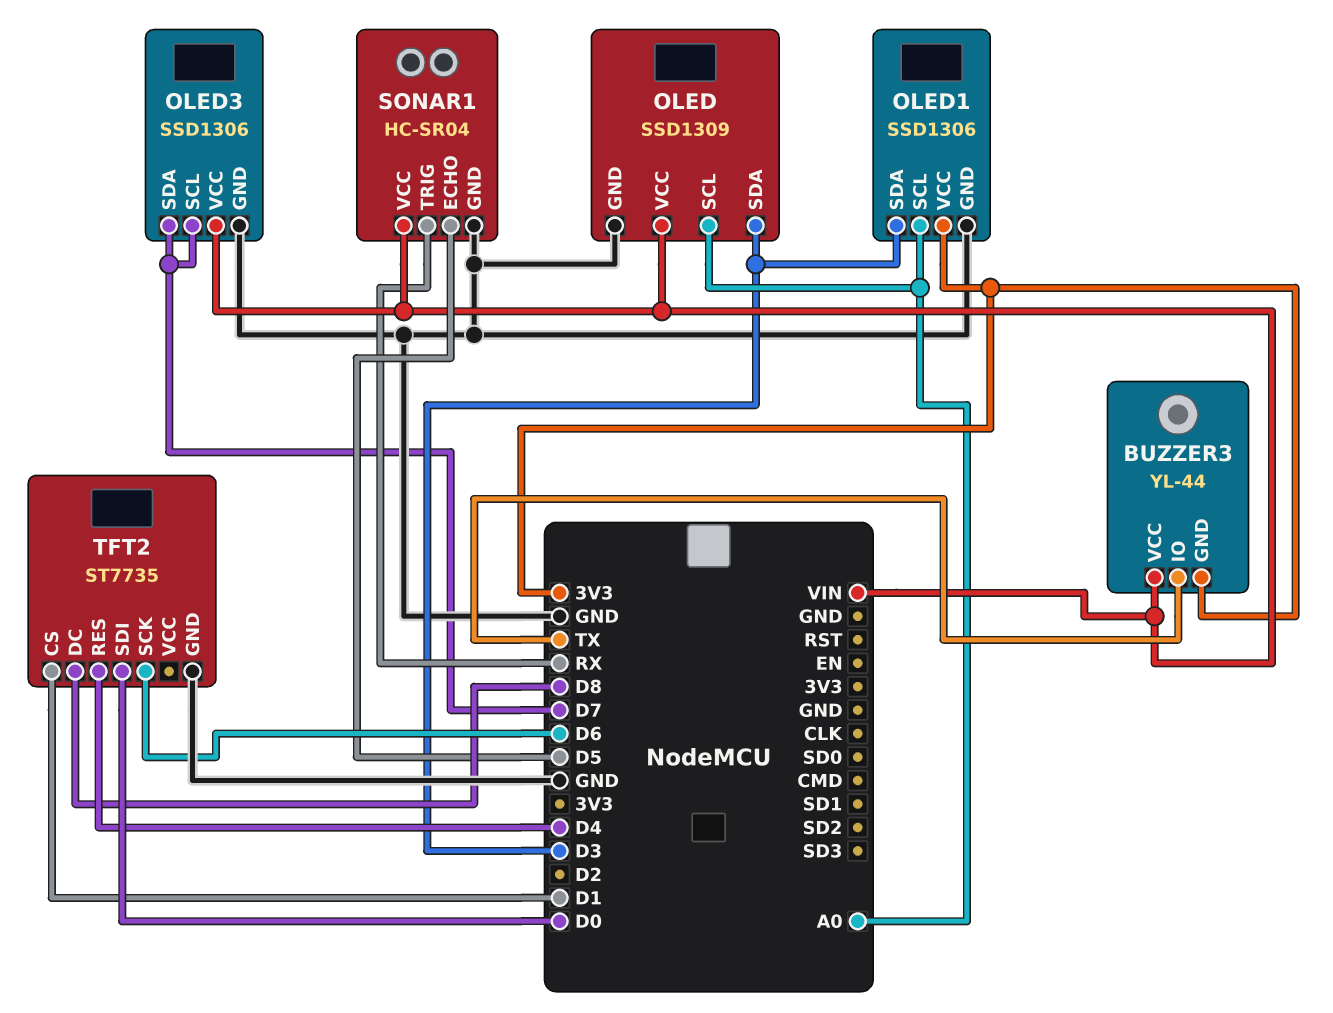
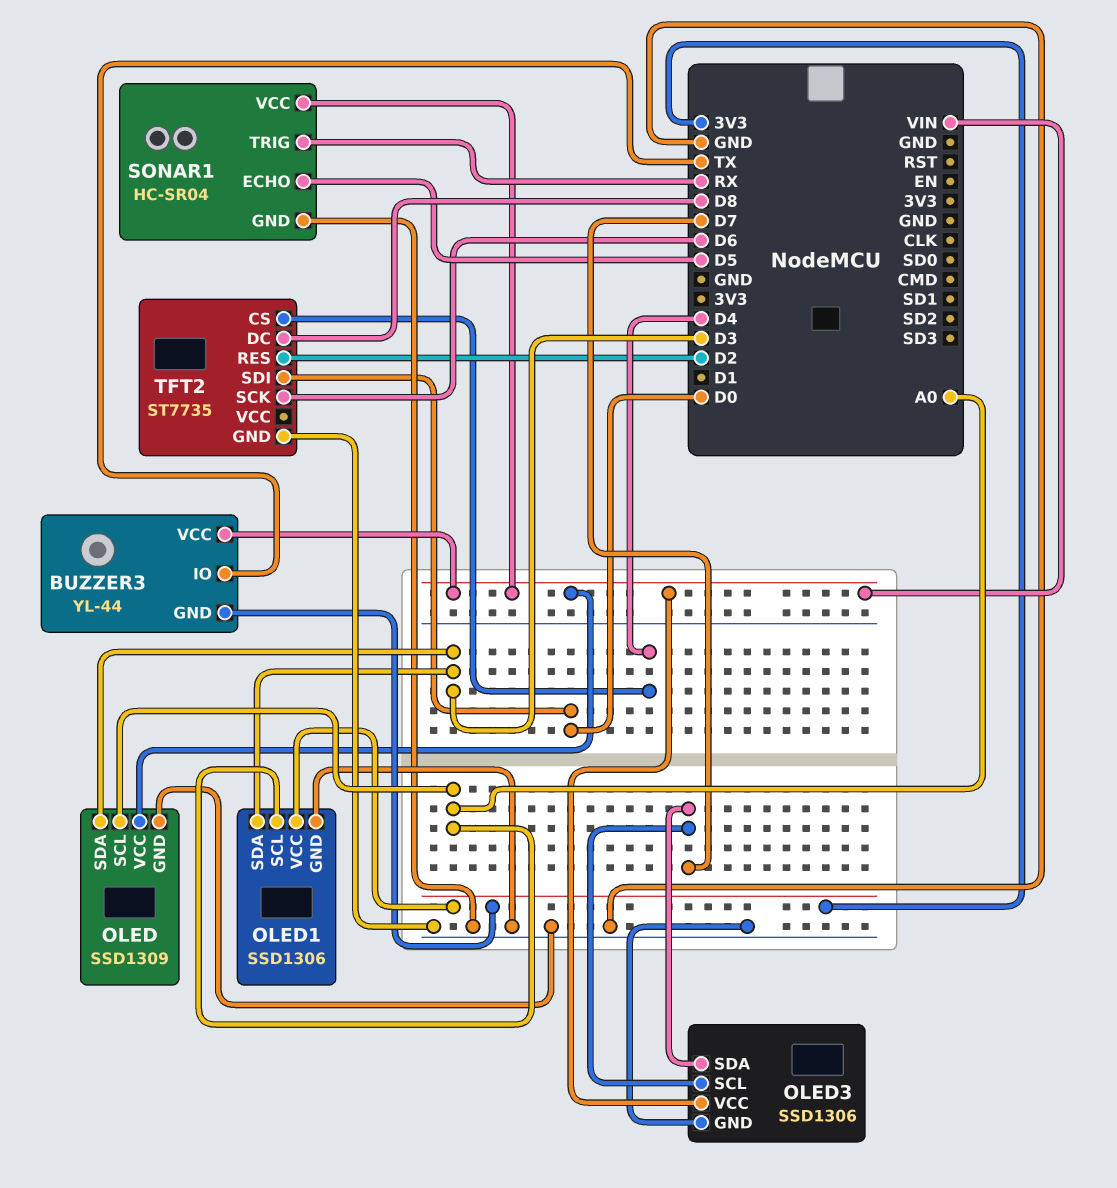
TFT2 pin CS: D1 -> D4
TFT2 pin RES: D4 -> D2

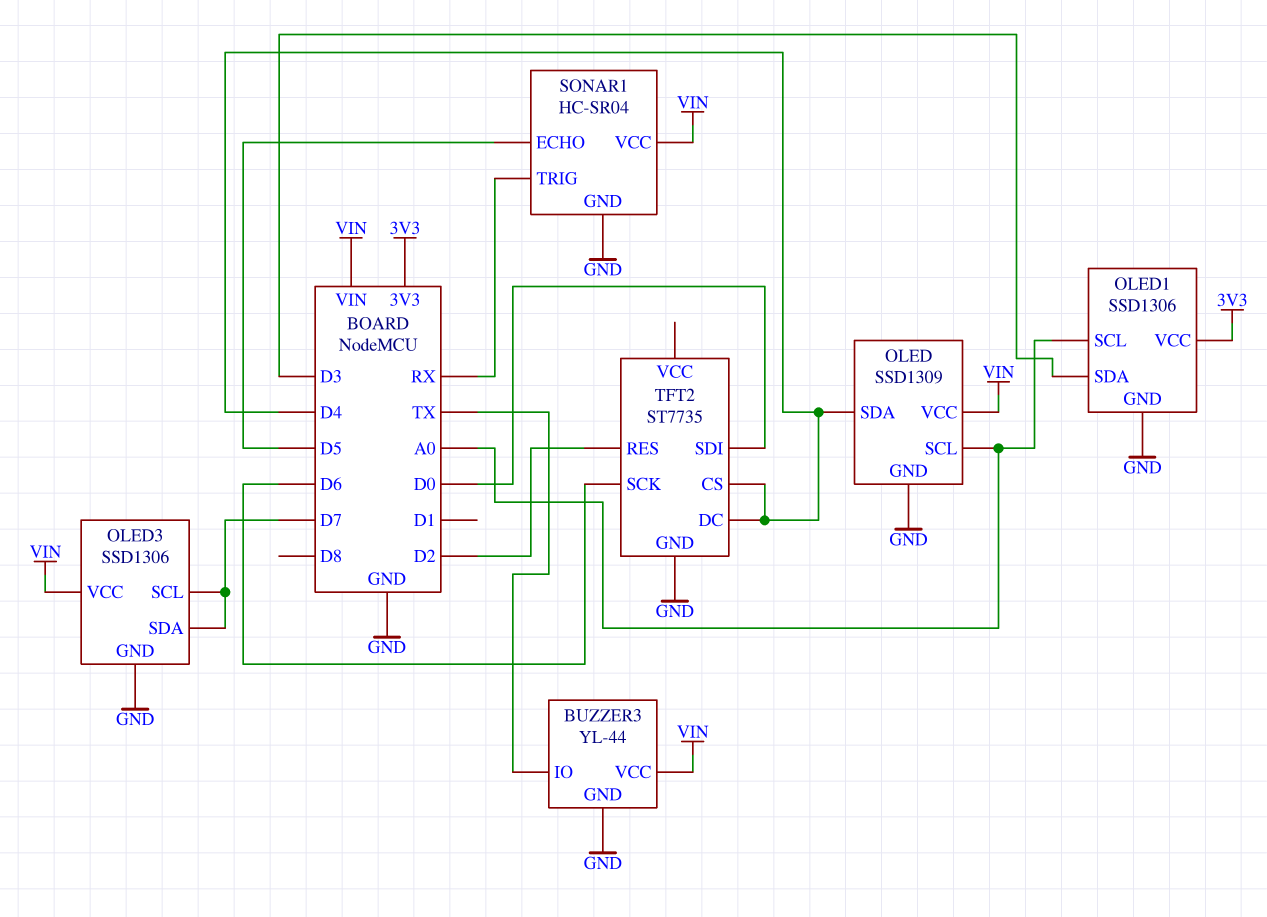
BUZZER3 pin GND: 3V3 -> GND
OLED pin SDA: D3 -> D4
TFT2 pin DC: D8 -> D4

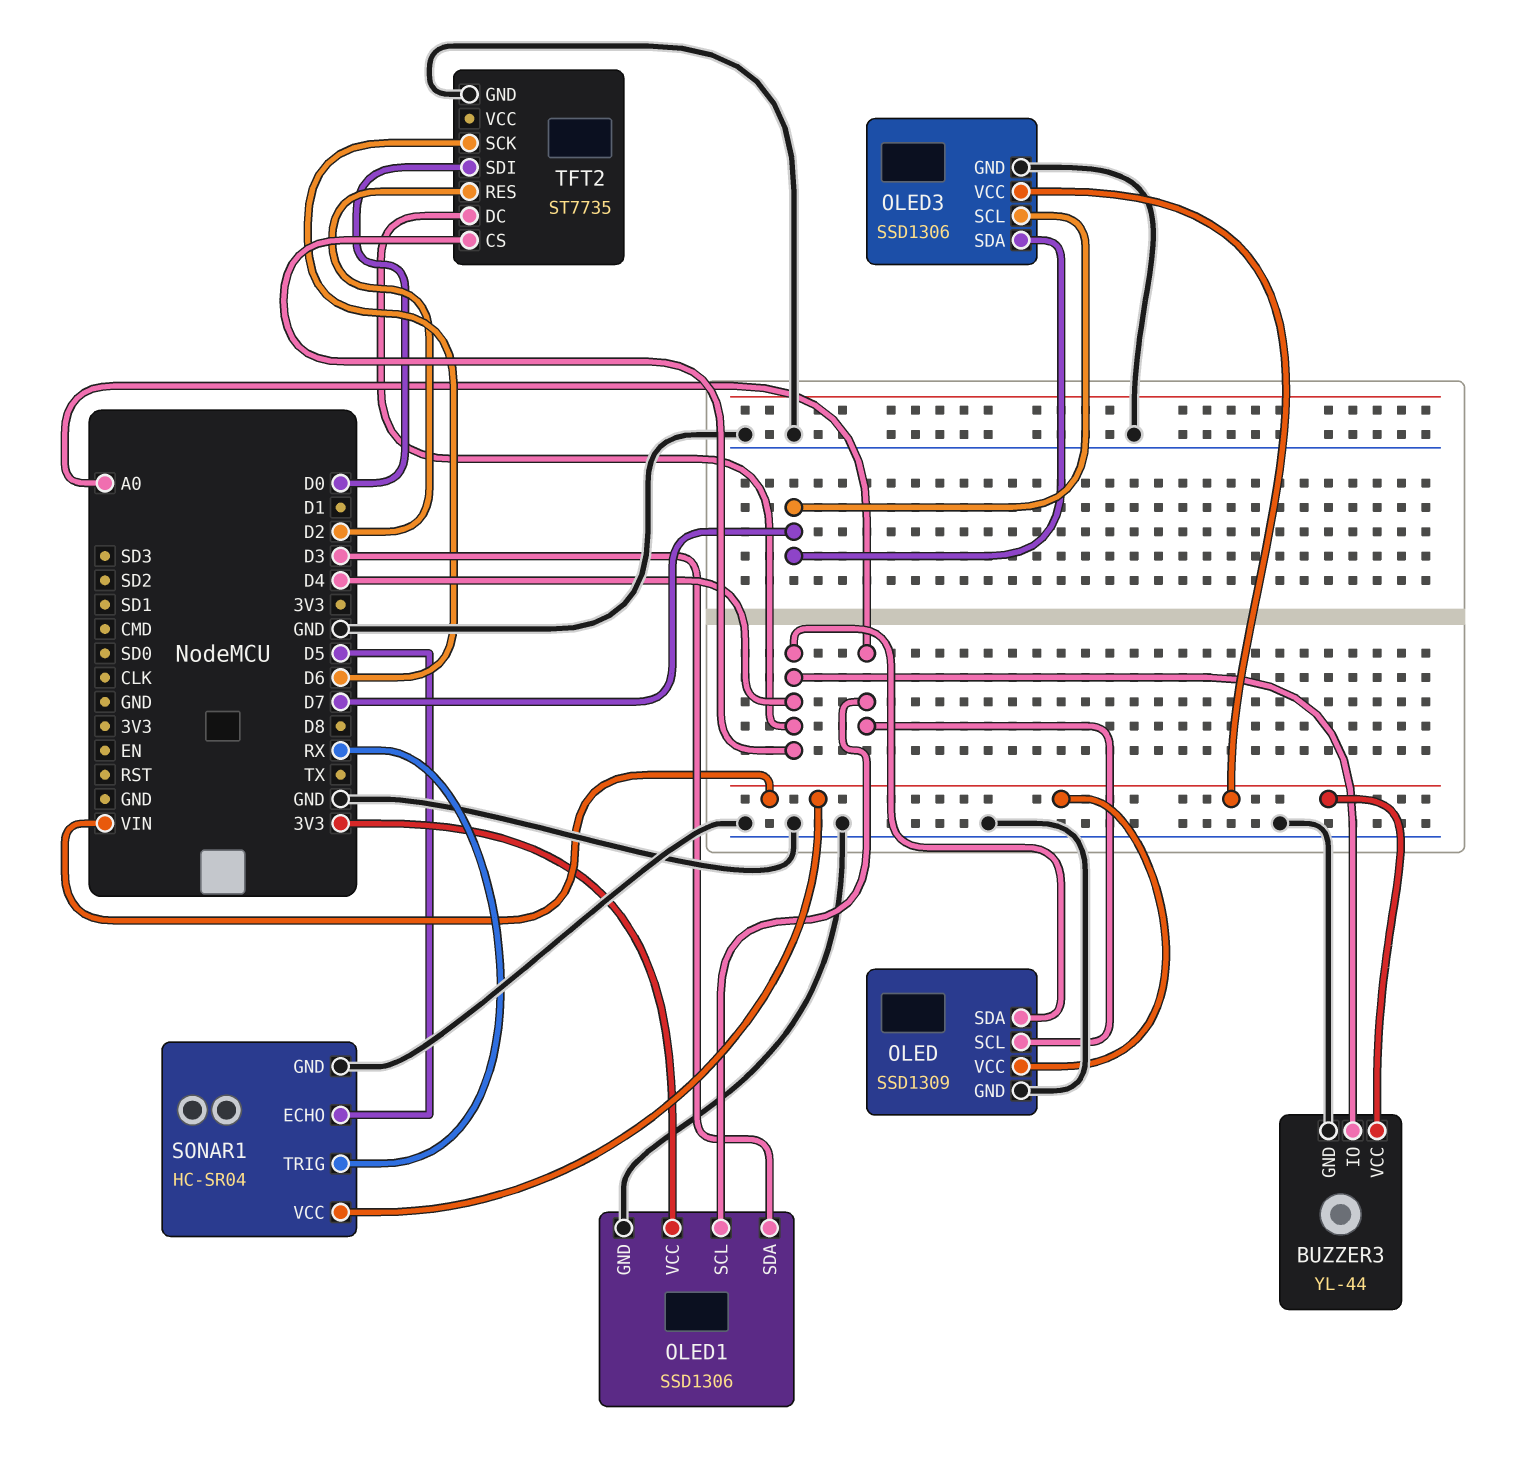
BUZZER3 pin IO: TX -> D4

